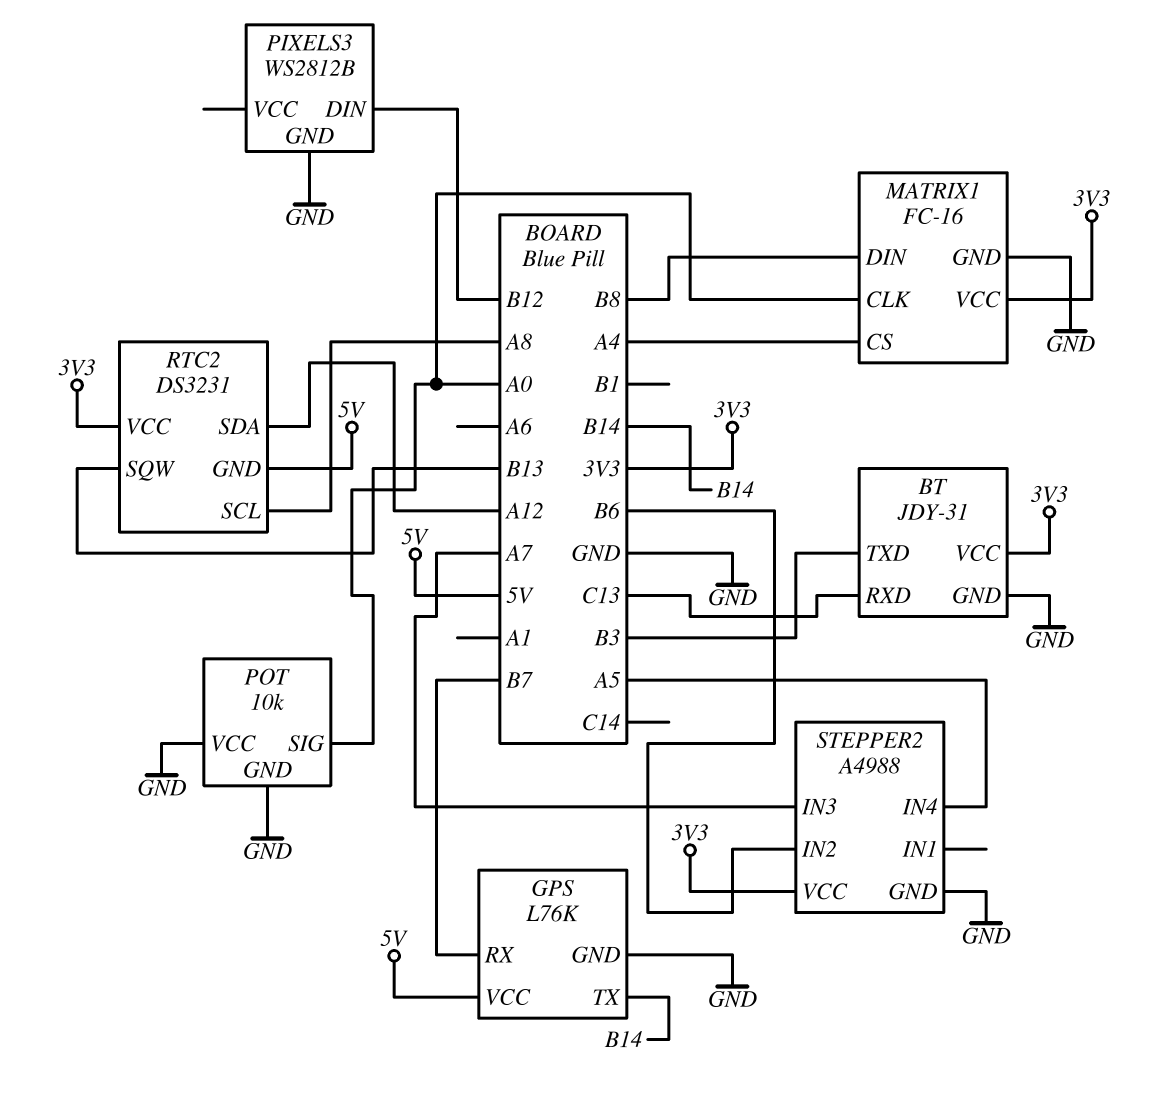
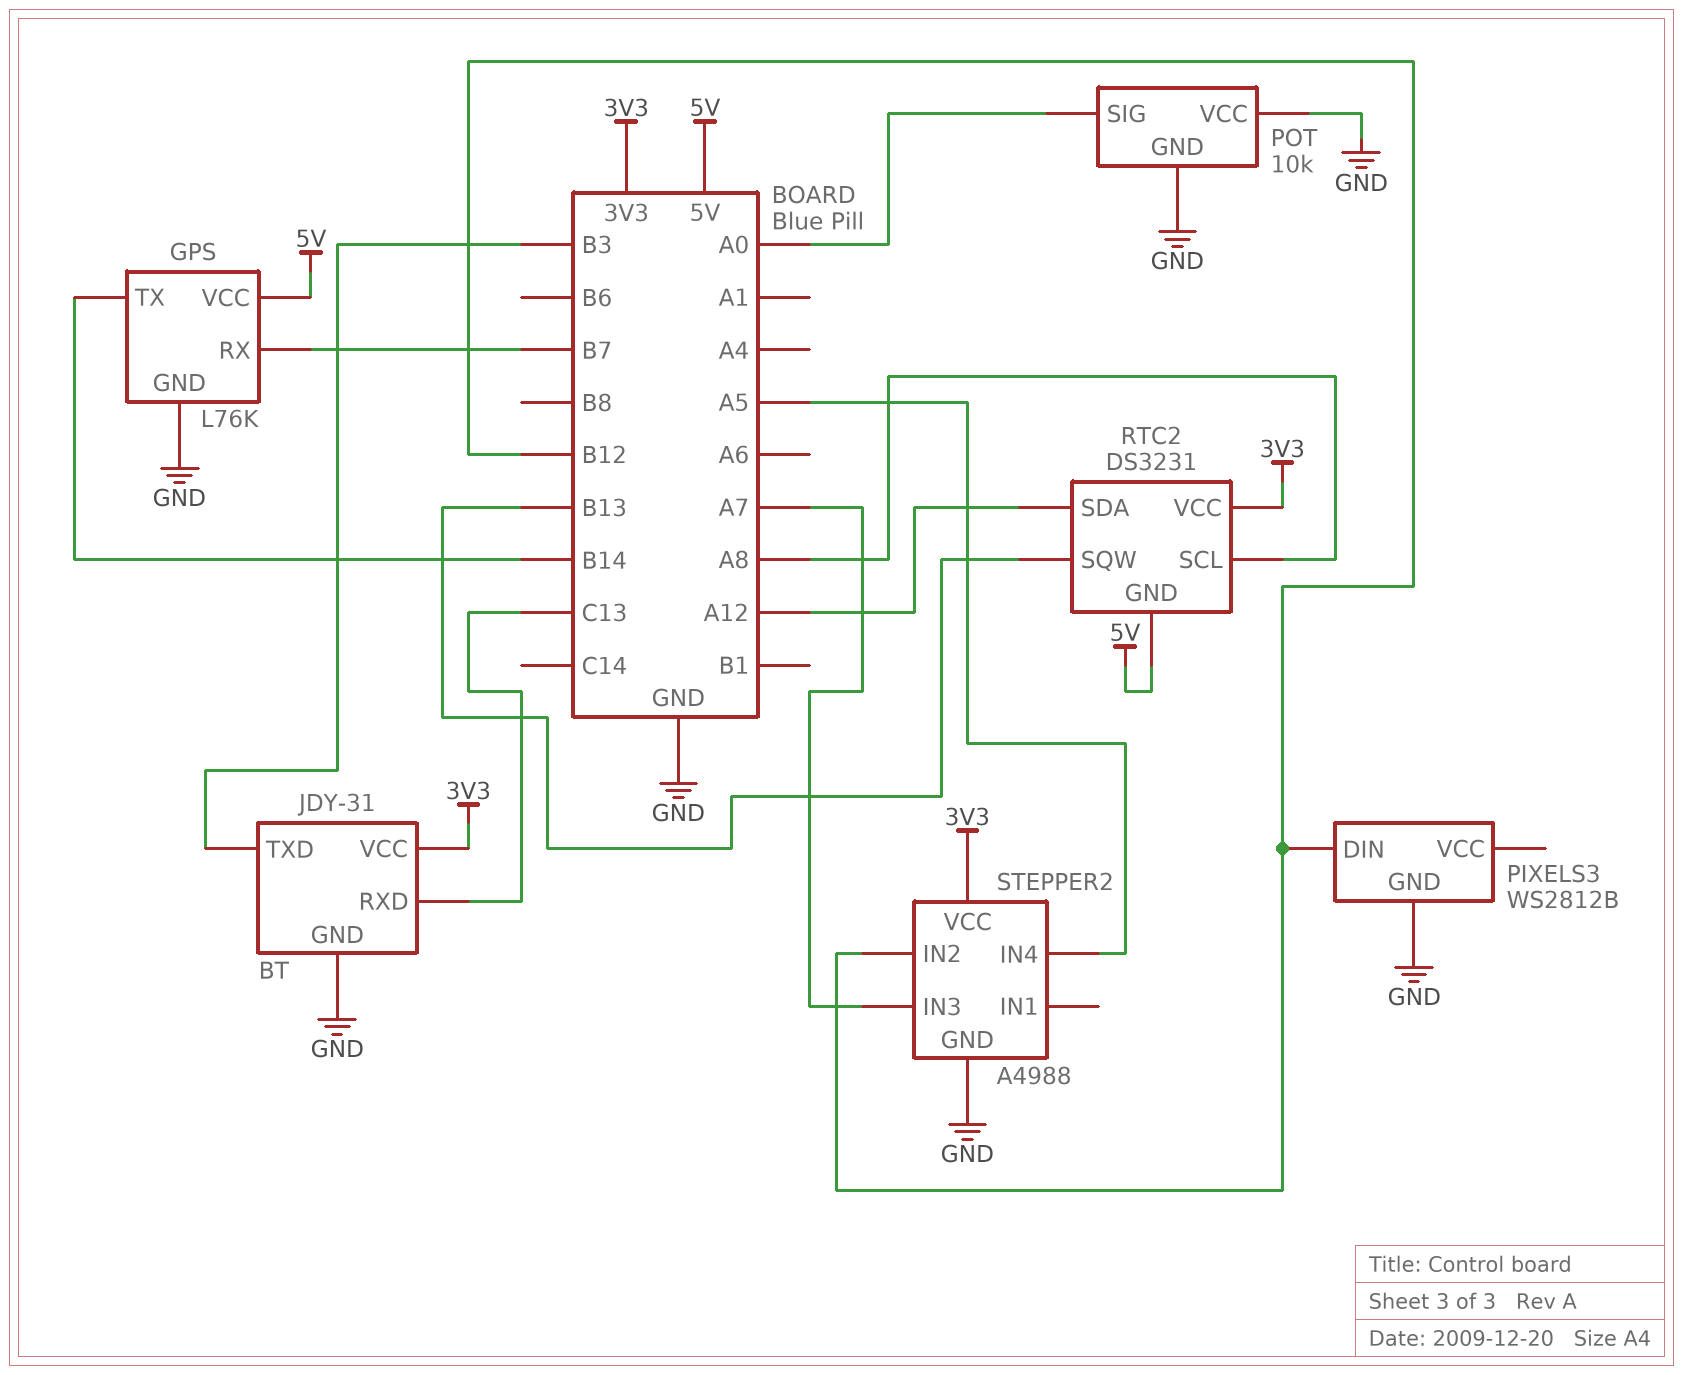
MATRIX1: FC-16 -> none
MATRIX1 pin CLK: A0 -> none
MATRIX1 pin CS: A4 -> none
MATRIX1 pin DIN: B8 -> none
MATRIX1 pin GND: GND -> none
MATRIX1 pin VCC: 3V3 -> none
STEPPER2 pin IN2: B6 -> B12

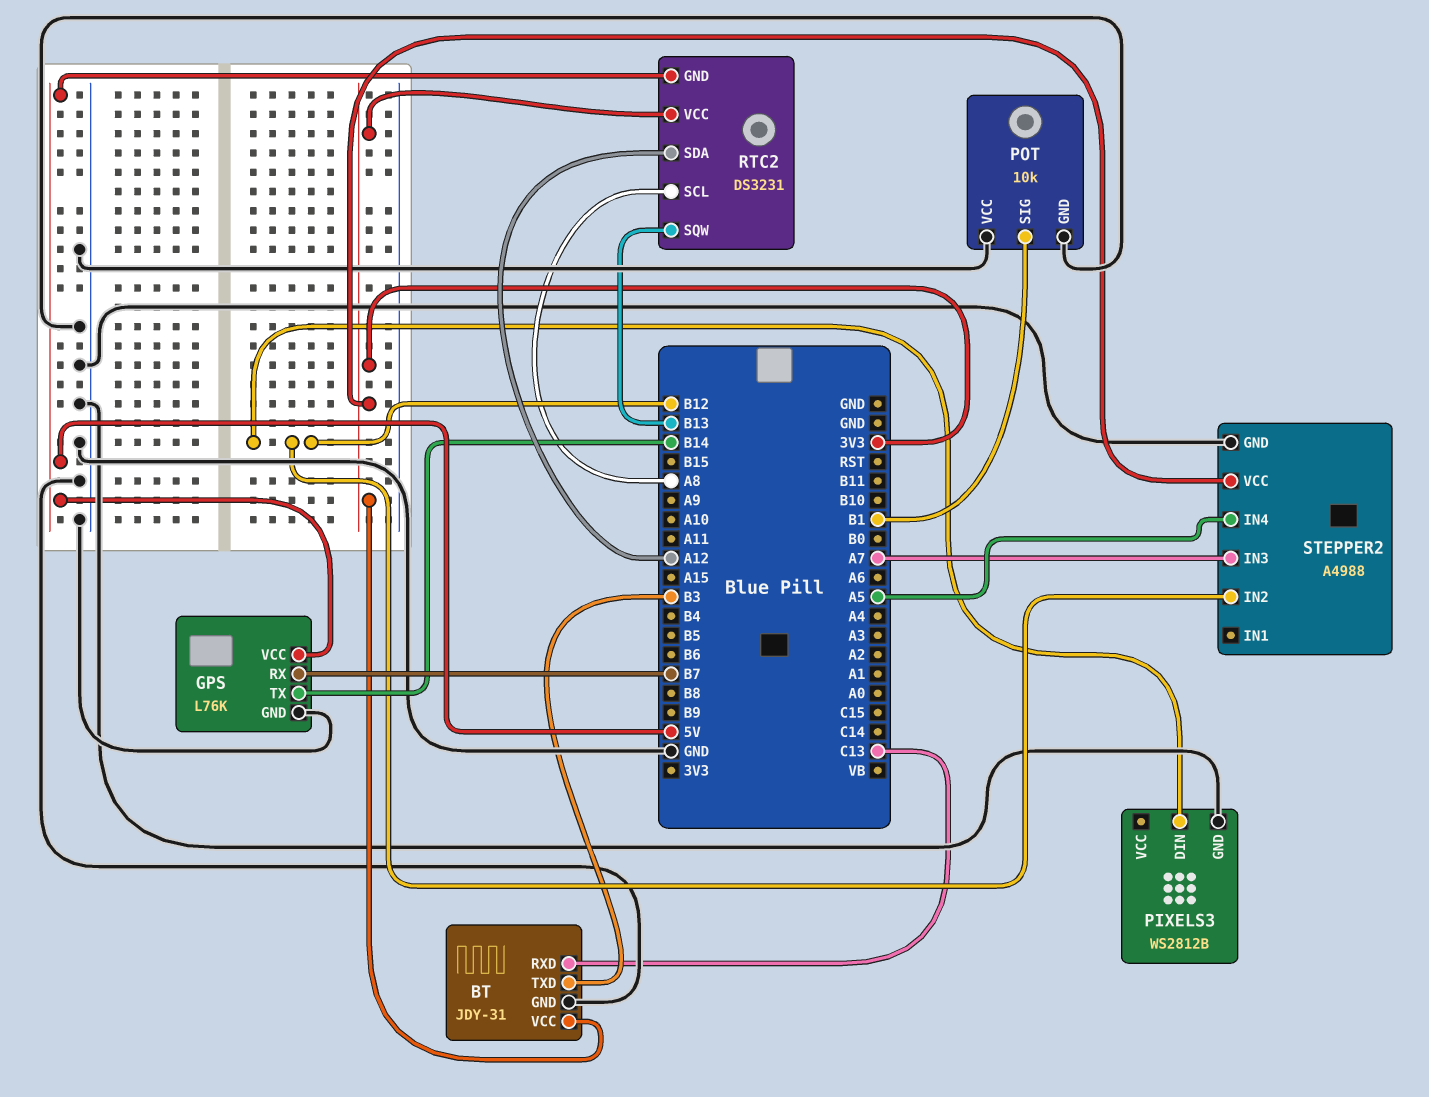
POT pin SIG: A0 -> B1

